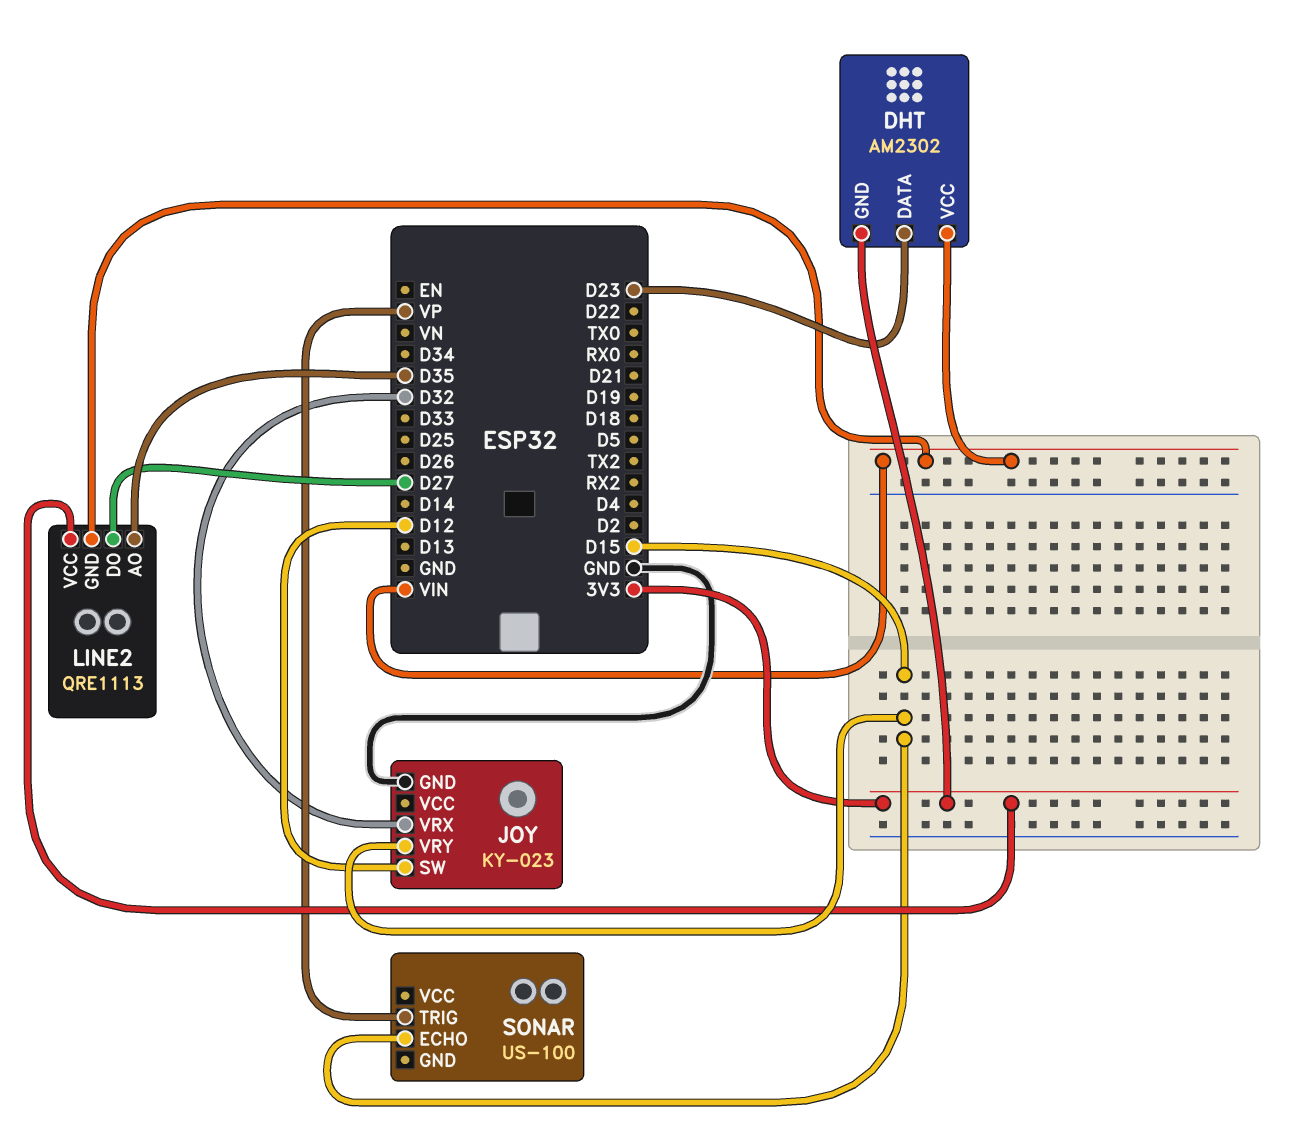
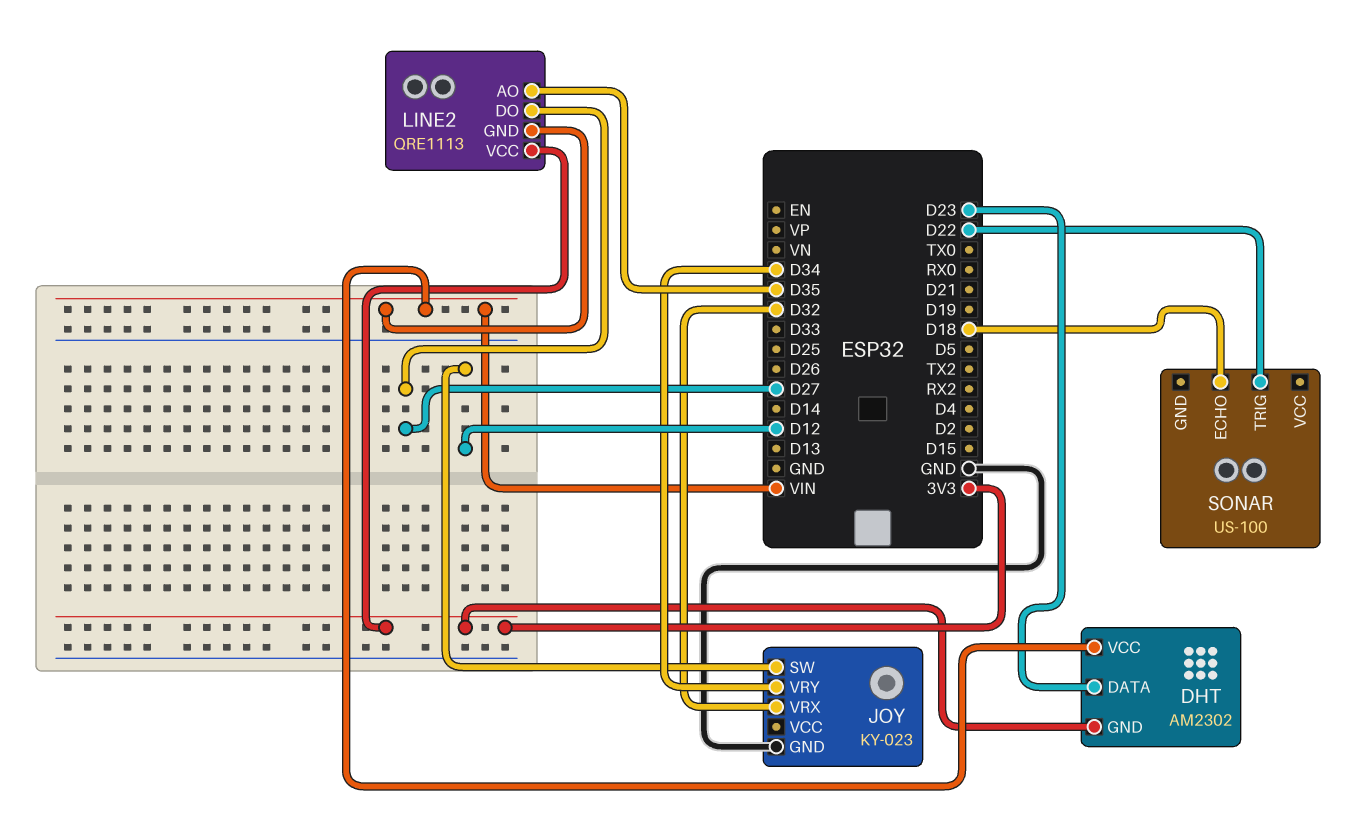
JOY pin VRY: D15 -> D34
SONAR pin ECHO: D15 -> D18
SONAR pin TRIG: VP -> D22

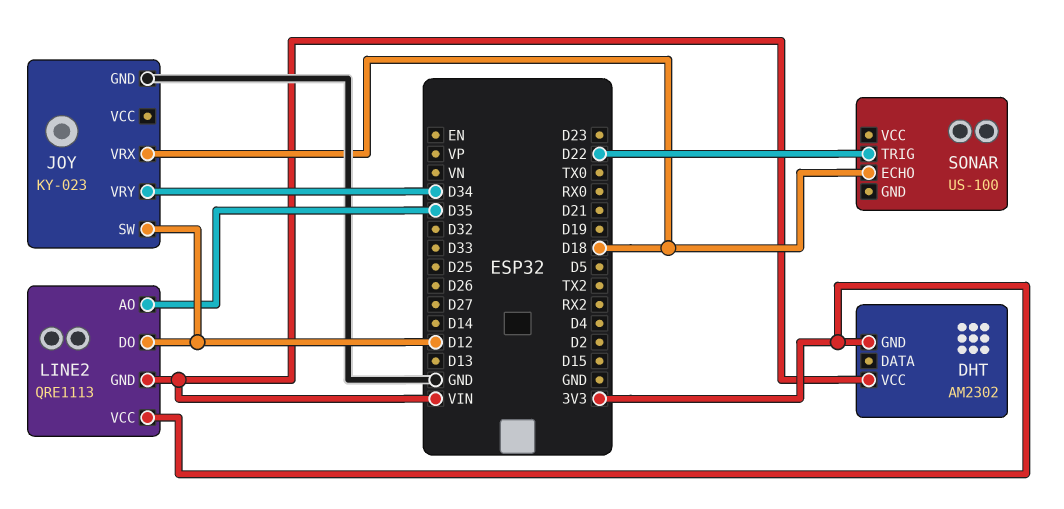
DHT pin DATA: D23 -> none
JOY pin VRX: D32 -> D18
LINE2 pin DO: D27 -> D12

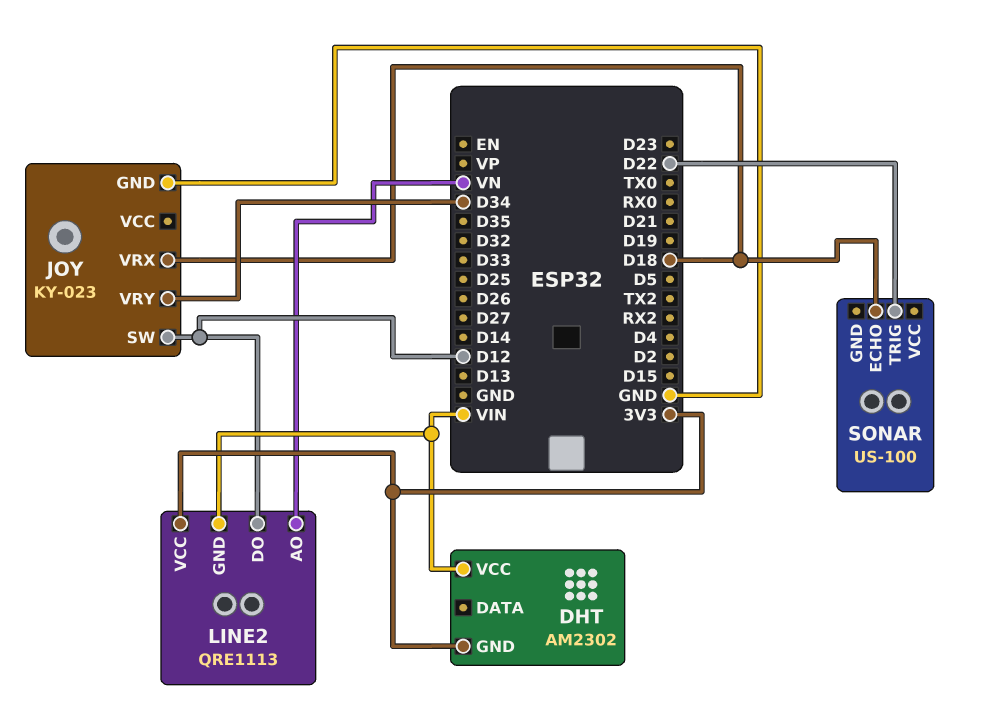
LINE2 pin AO: D35 -> VN

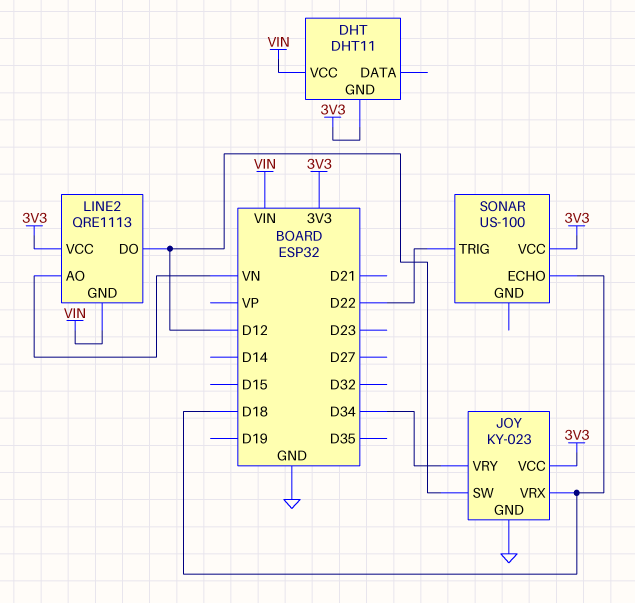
DHT: AM2302 -> DHT11
JOY pin VCC: none -> 3V3
SONAR pin VCC: none -> 3V3

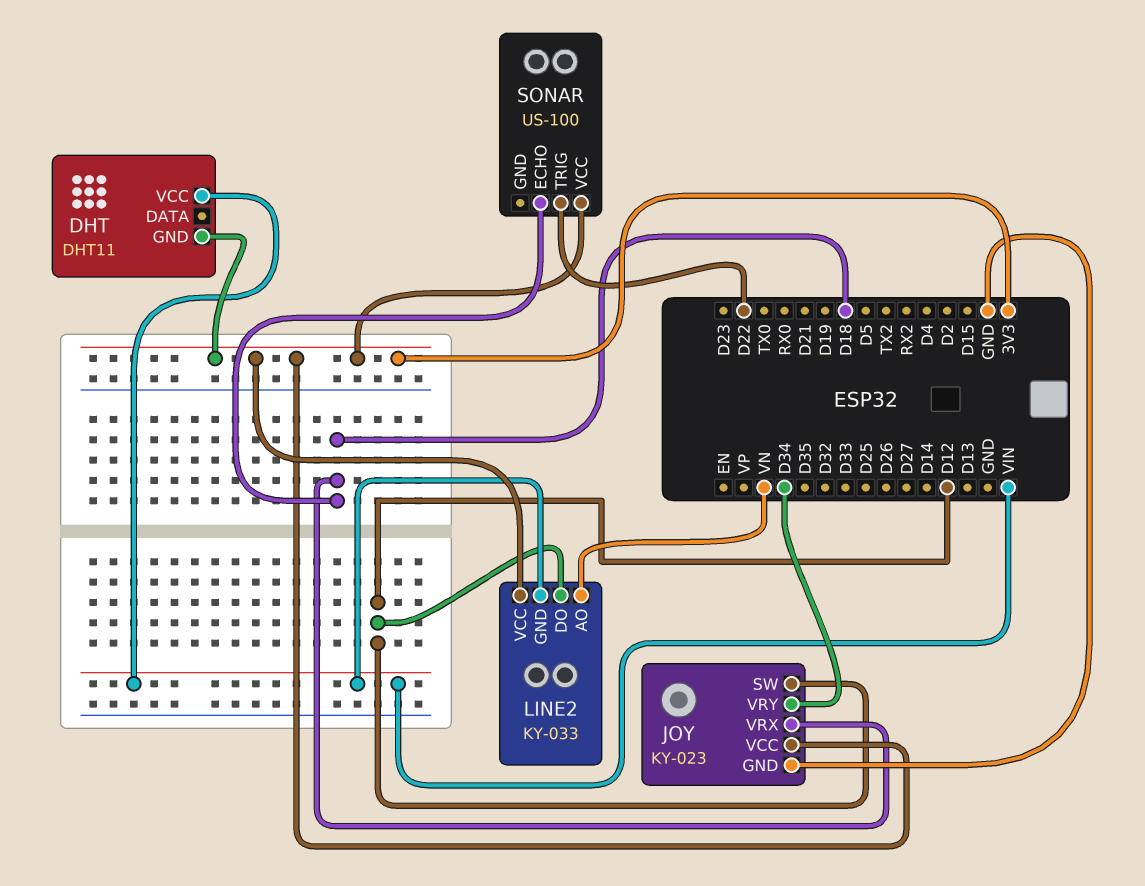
LINE2: QRE1113 -> KY-033

